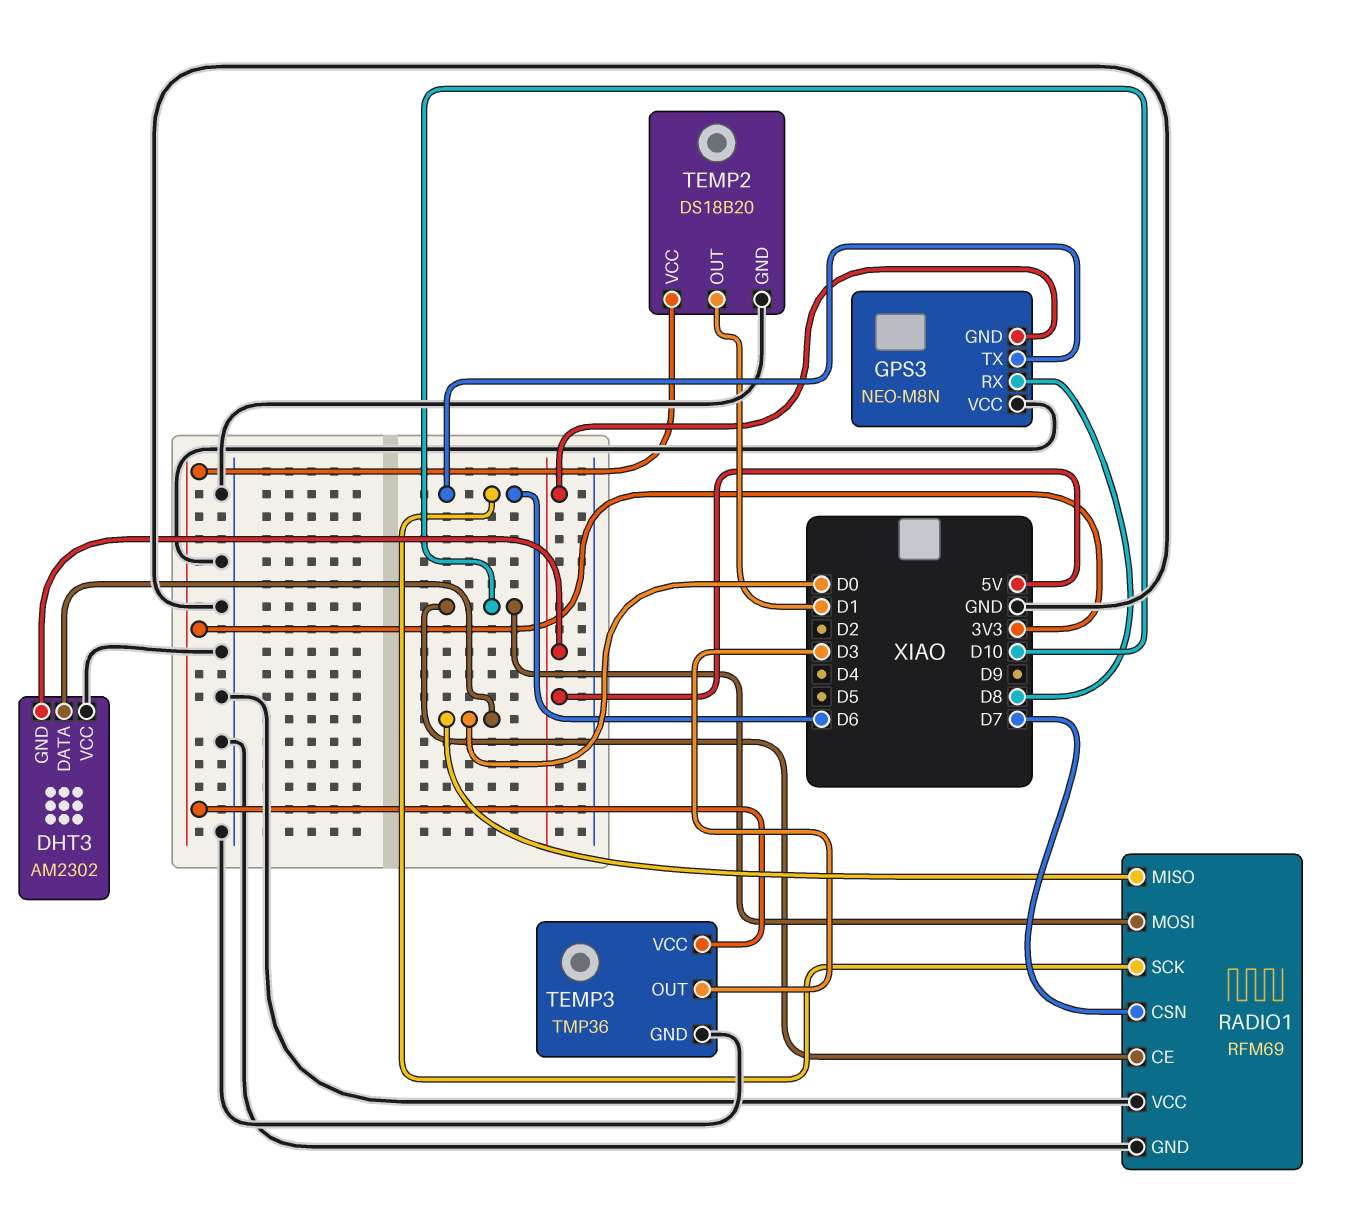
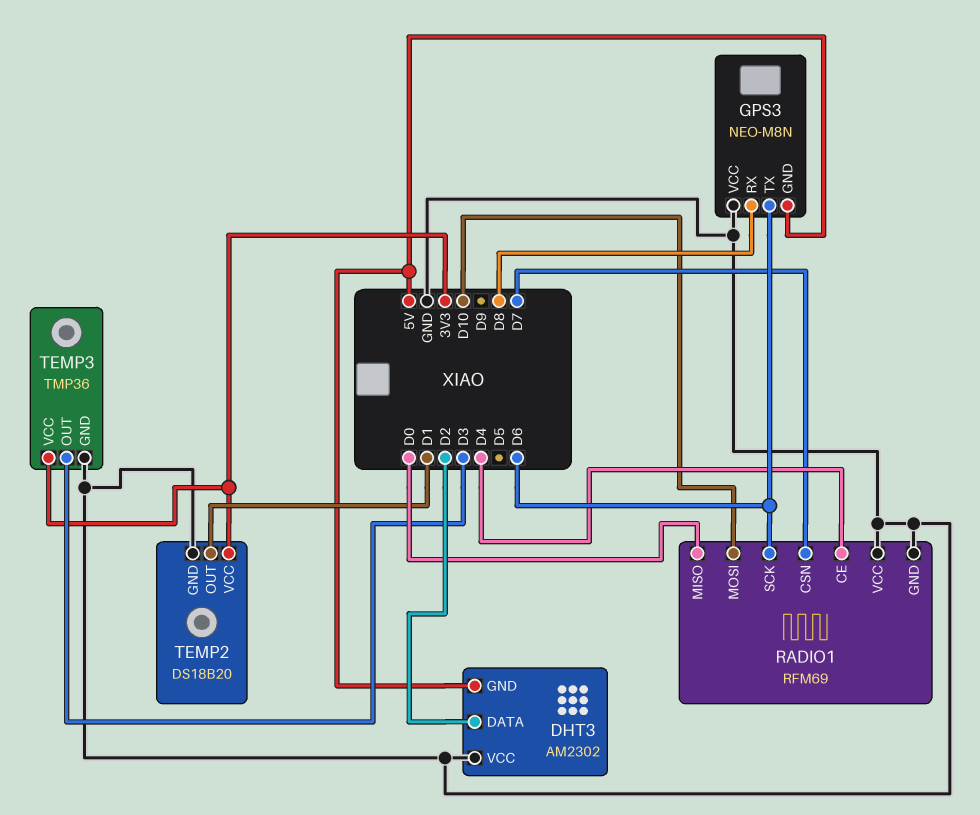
DHT3 pin DATA: D0 -> D2
RADIO1 pin CE: D10 -> D4

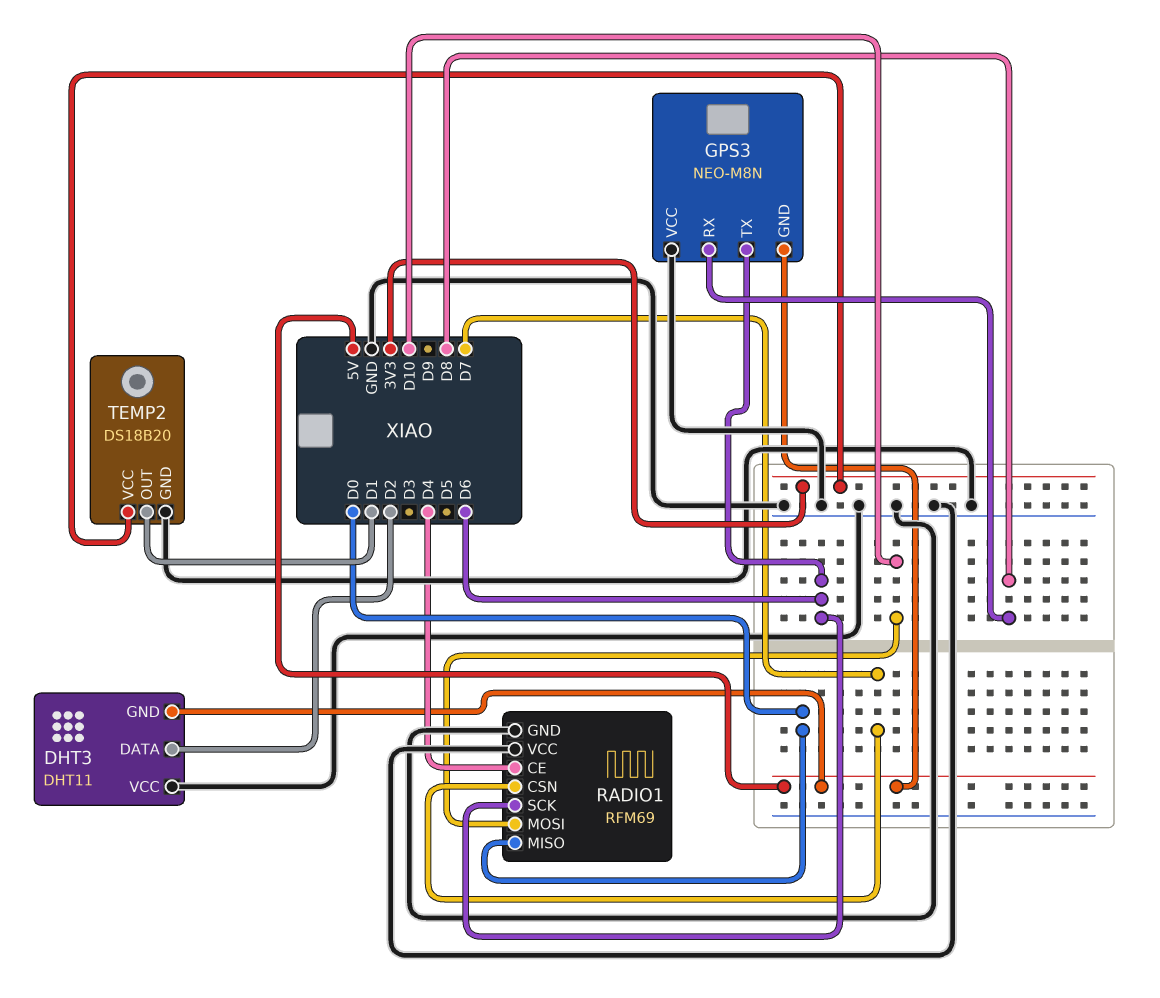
DHT3: AM2302 -> DHT11
TEMP3: TMP36 -> none
TEMP3 pin GND: GND -> none
TEMP3 pin OUT: D3 -> none
TEMP3 pin VCC: 3V3 -> none

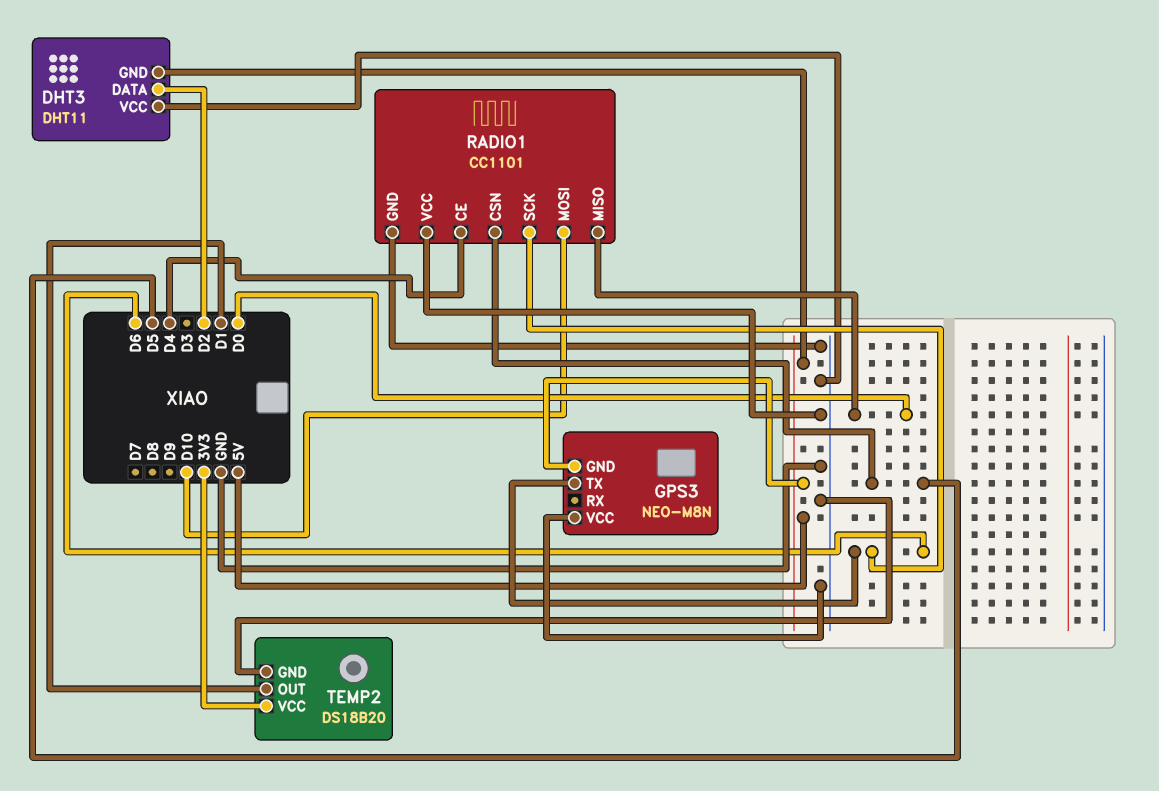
GPS3 pin RX: D8 -> none
RADIO1: RFM69 -> CC1101
RADIO1 pin CSN: D7 -> D5

